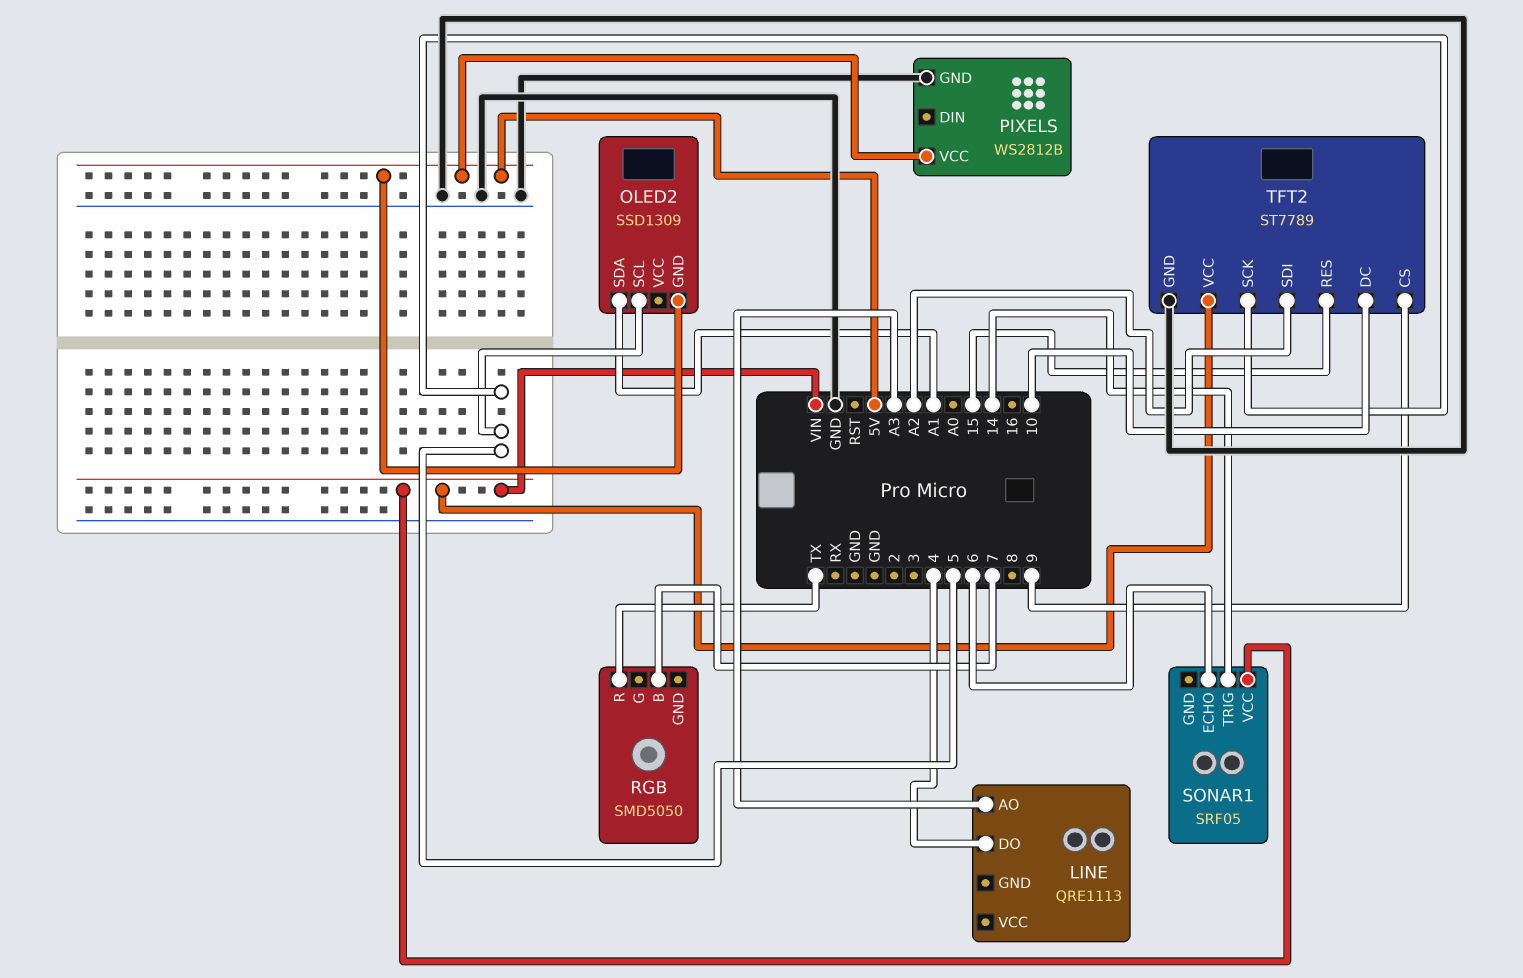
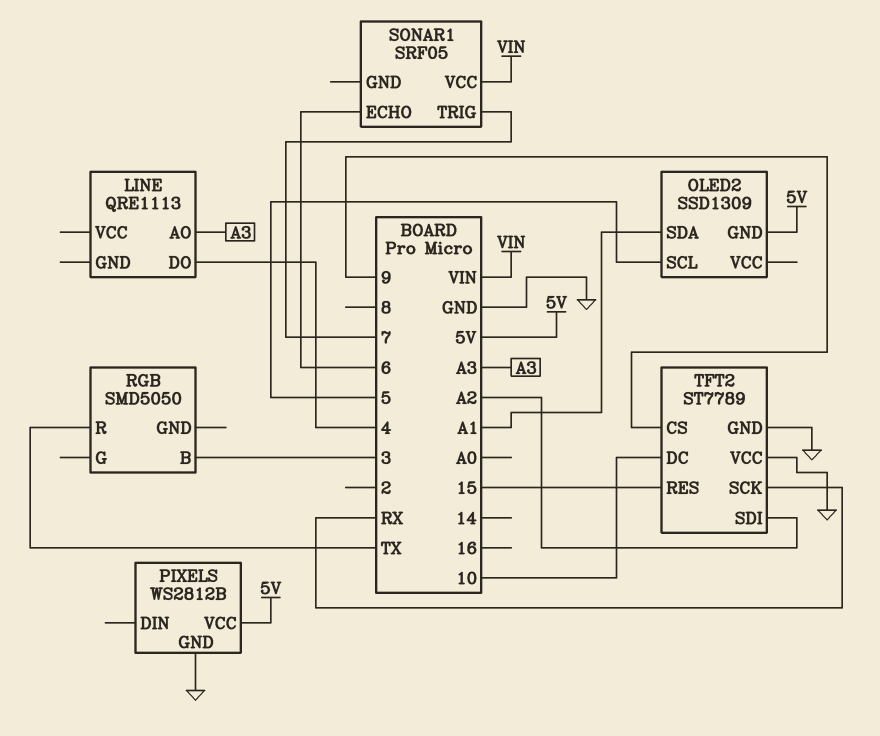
RGB pin B: 7 -> 3
SONAR1 pin TRIG: 14 -> 7
TFT2 pin SCK: 5 -> RX
TFT2 pin VCC: VIN -> GND

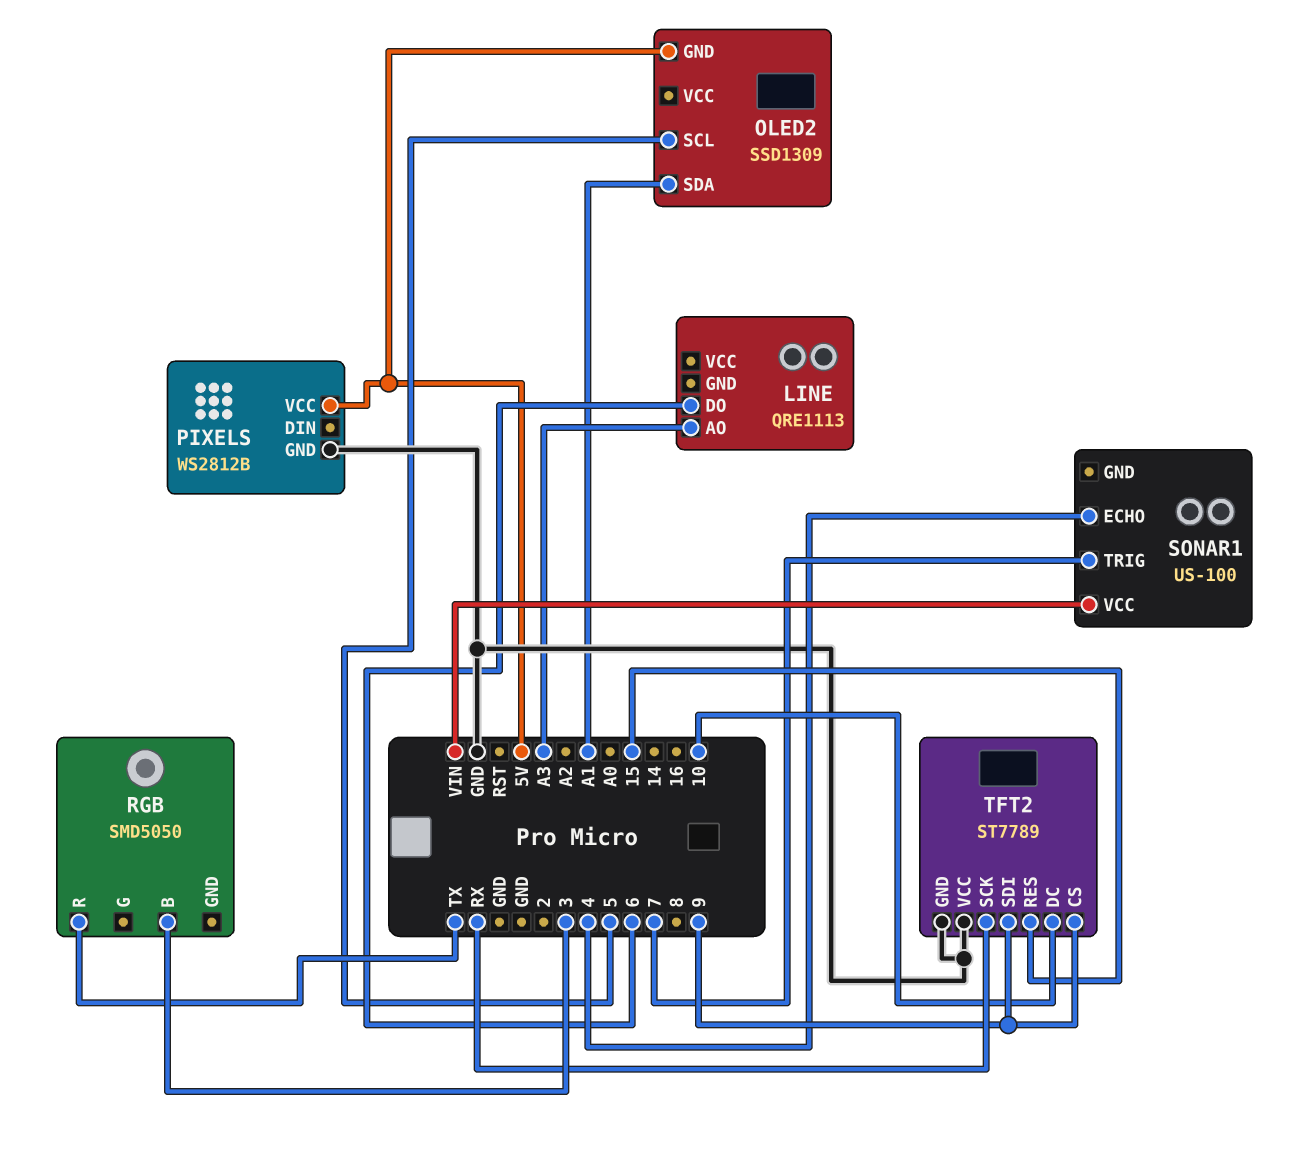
LINE pin DO: 4 -> 6
SONAR1: SRF05 -> US-100
SONAR1 pin ECHO: 6 -> 4
TFT2 pin SDI: A2 -> 9

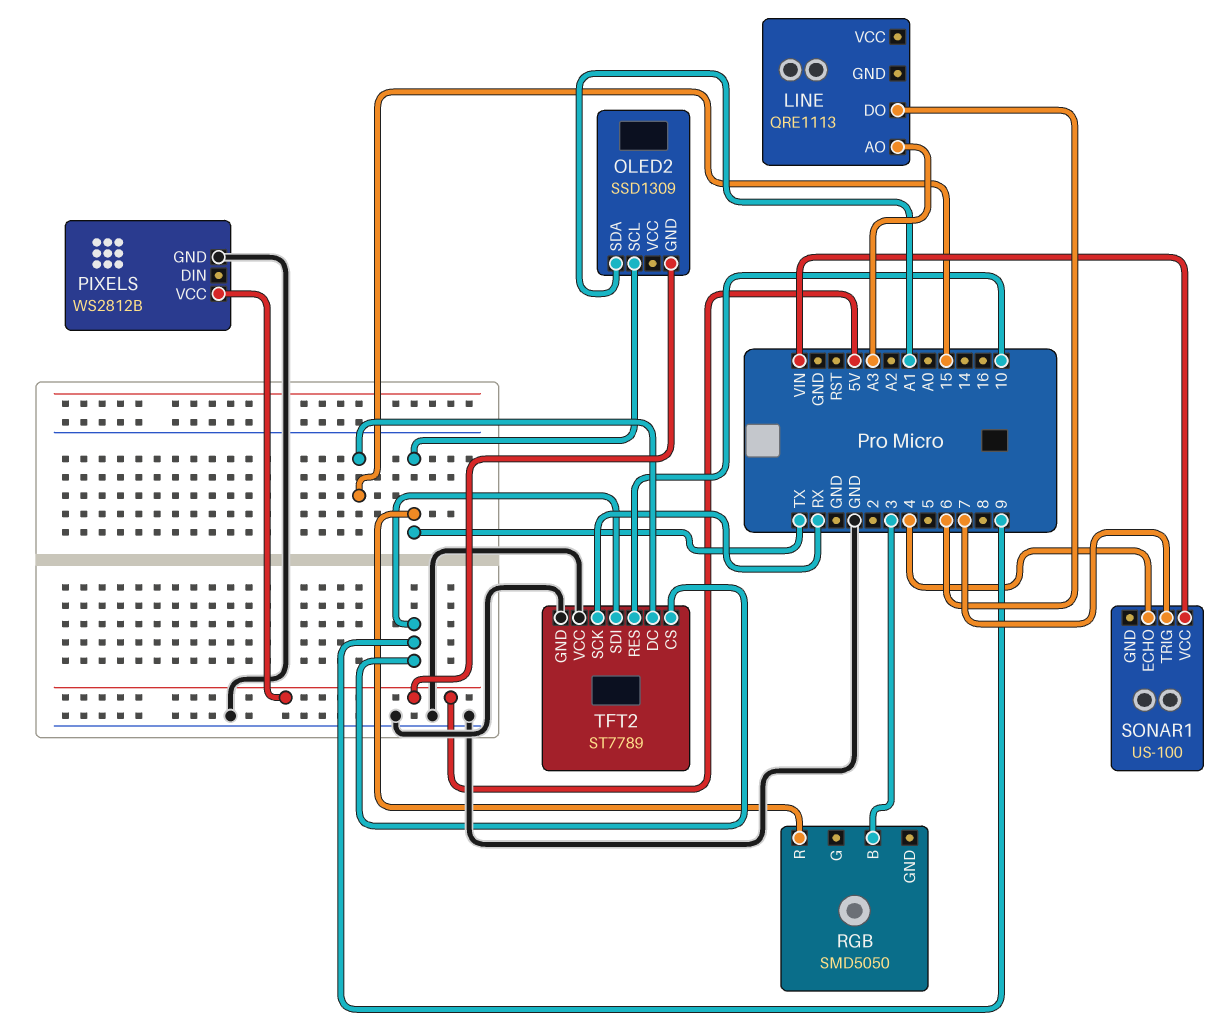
OLED2 pin SCL: 5 -> TX
TFT2 pin DC: 10 -> 15
TFT2 pin RES: 15 -> 10

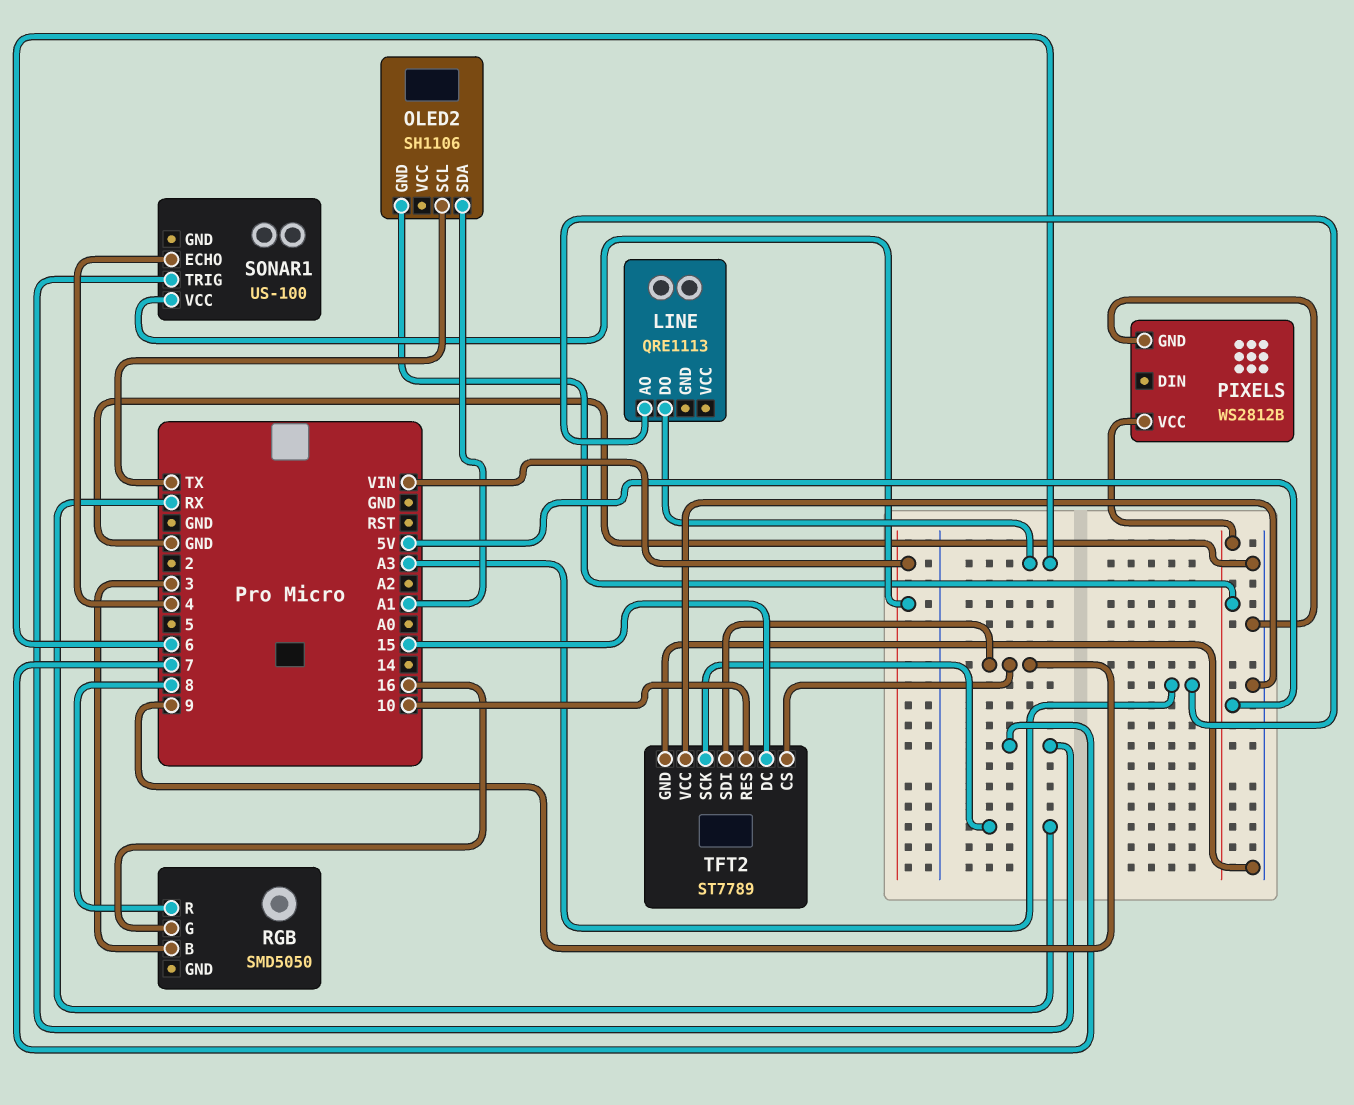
OLED2: SSD1309 -> SH1106
RGB pin G: none -> 16
RGB pin R: TX -> 8

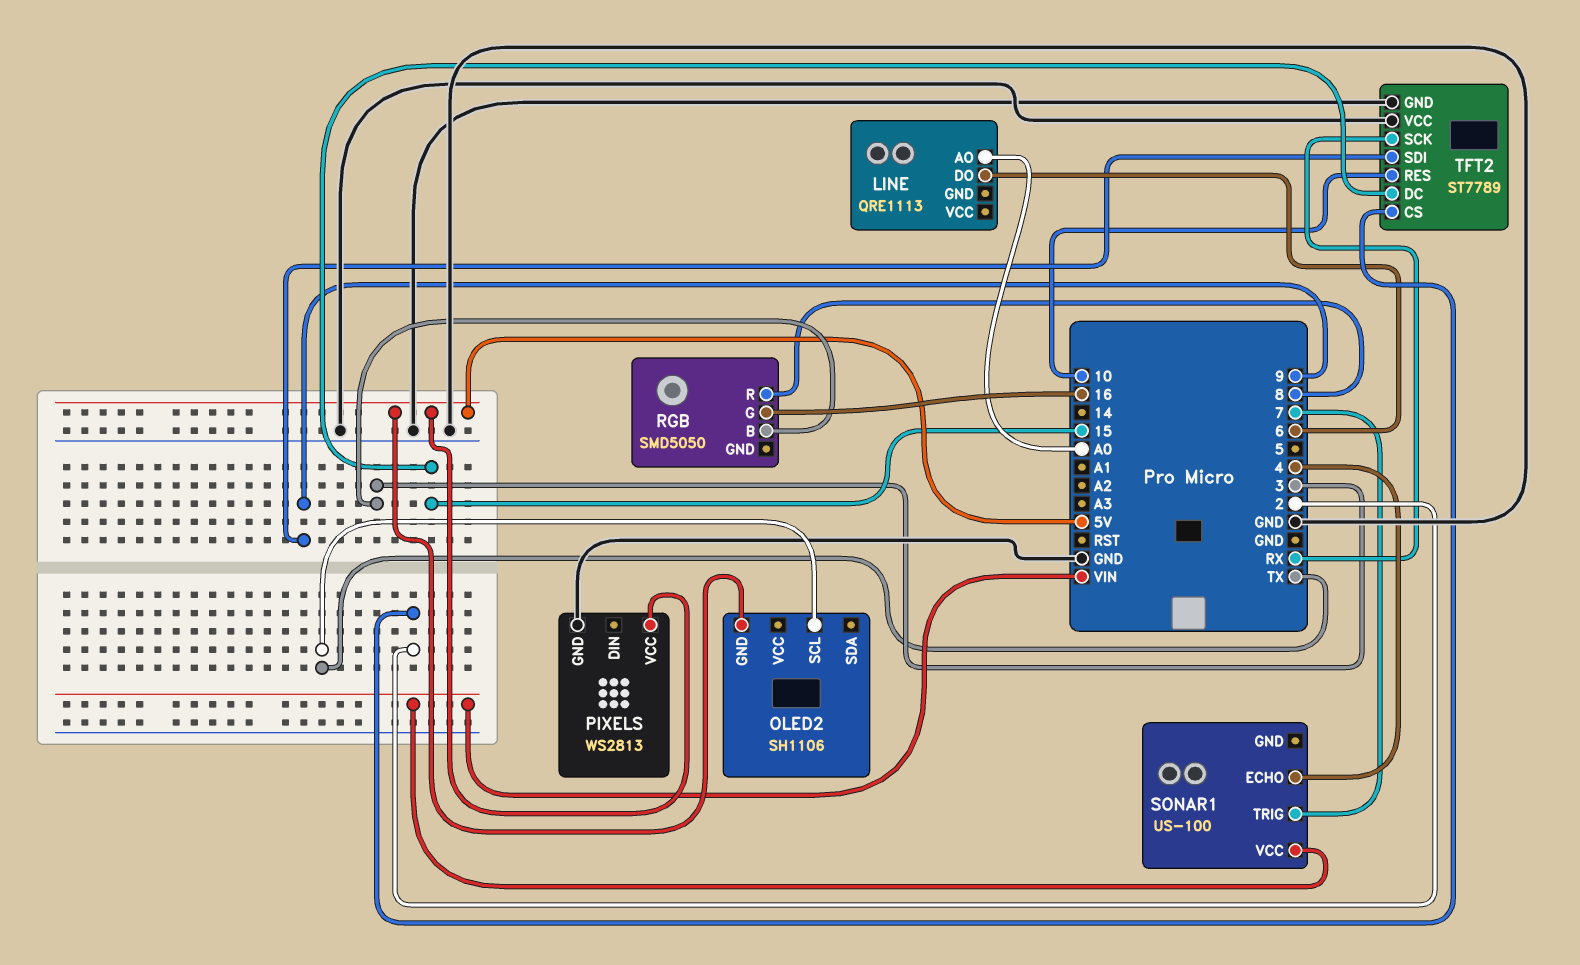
LINE pin AO: A3 -> A0
OLED2 pin SDA: A1 -> none
PIXELS: WS2812B -> WS2813
TFT2 pin CS: 9 -> 2

